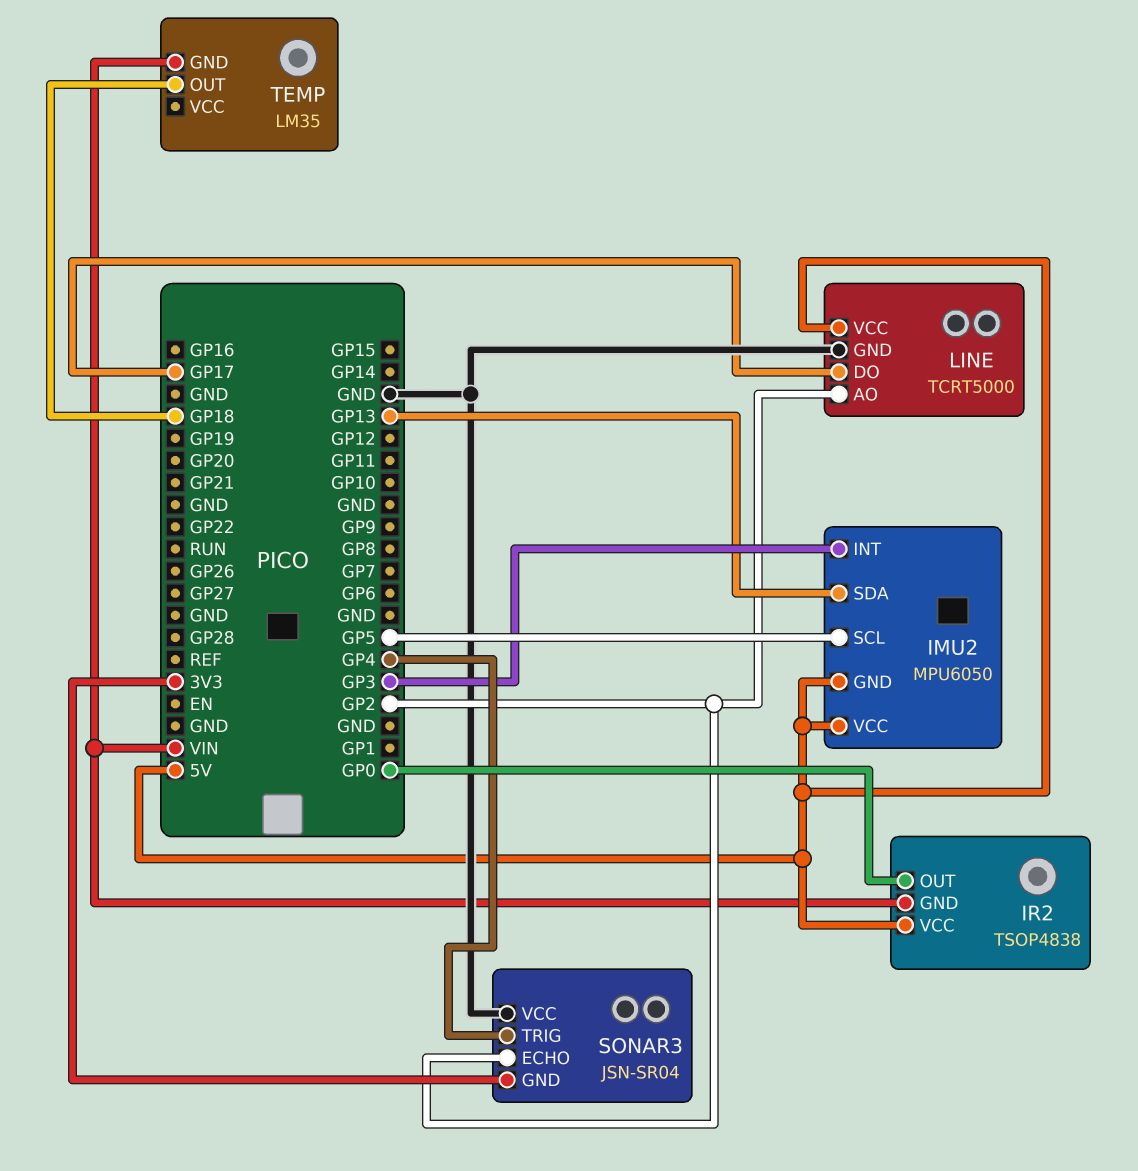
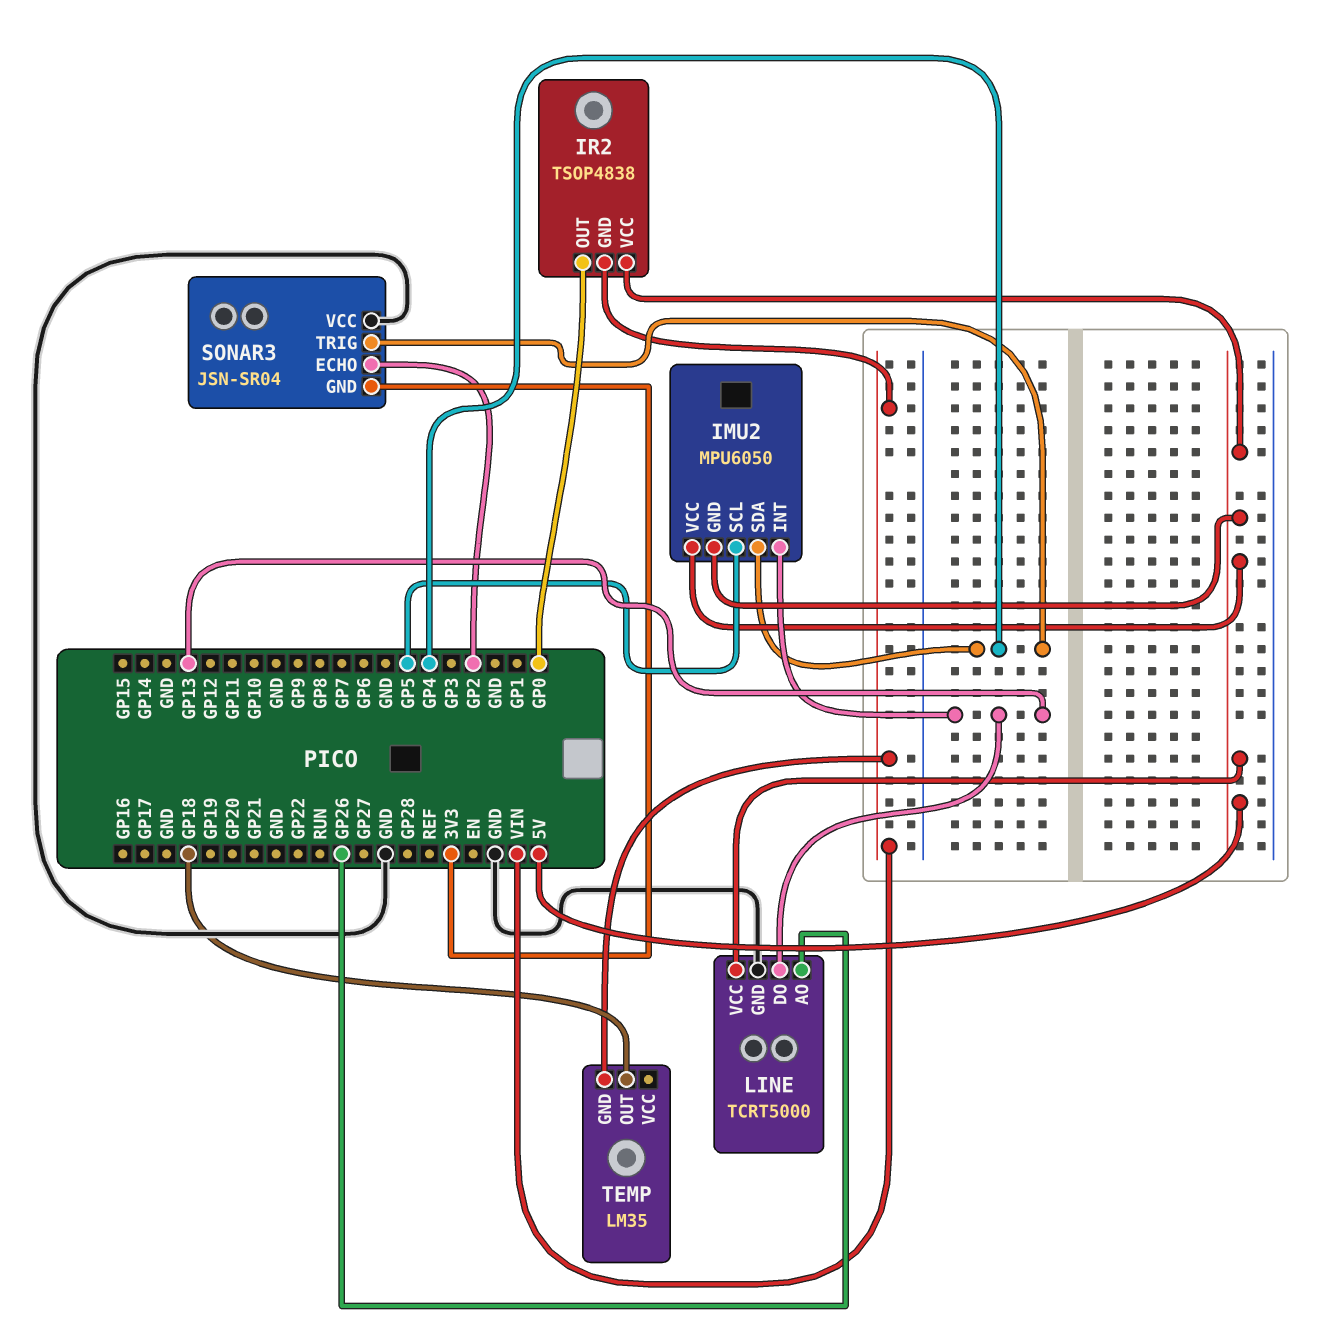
IMU2 pin INT: GP3 -> GP13
IMU2 pin SDA: GP13 -> GP4
LINE pin AO: GP2 -> GP26
LINE pin DO: GP17 -> GP13

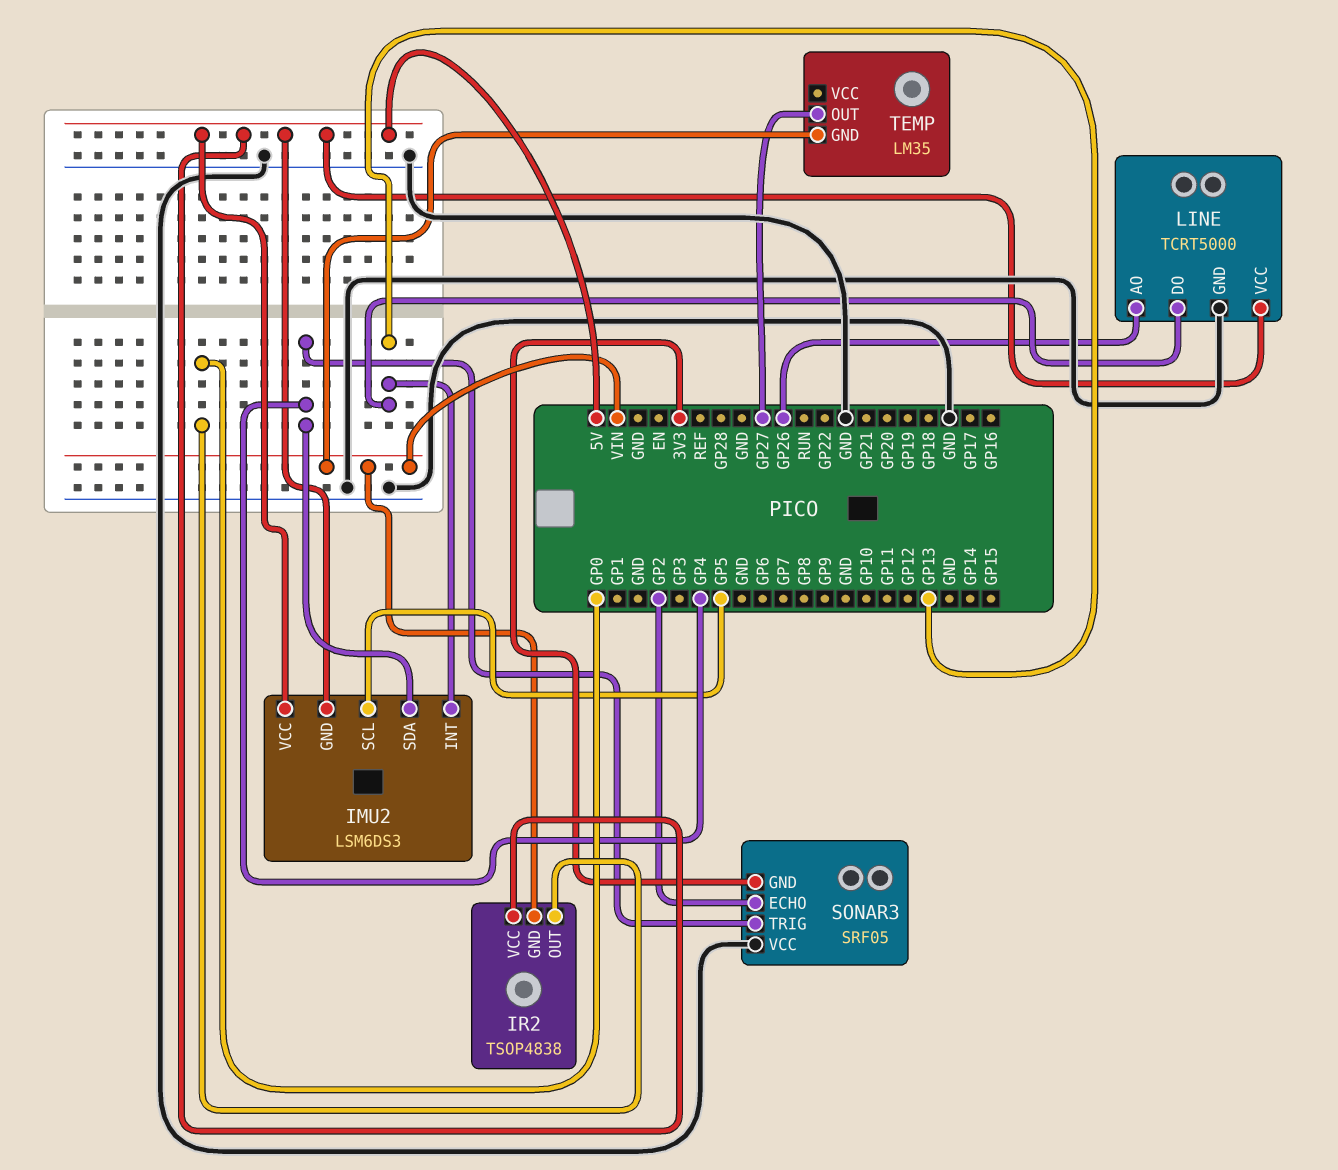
IMU2: MPU6050 -> LSM6DS3
SONAR3: JSN-SR04 -> SRF05
TEMP pin OUT: GP18 -> GP27

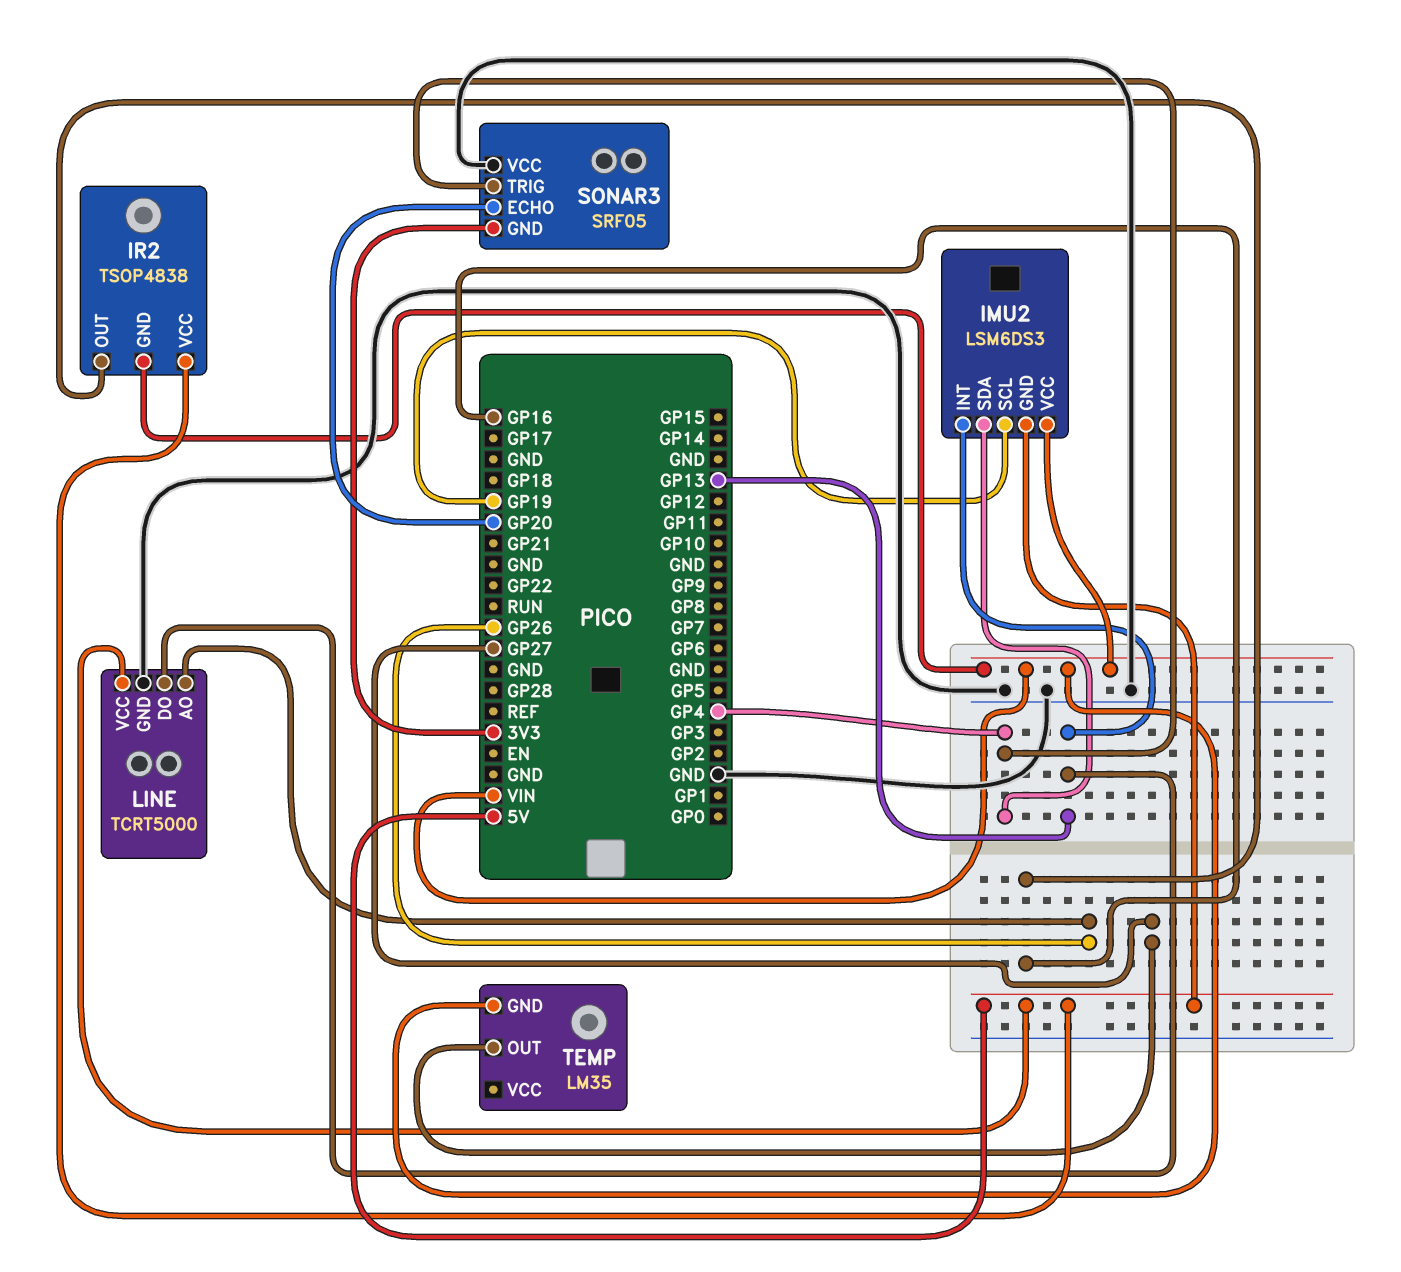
IMU2 pin SCL: GP5 -> GP19
IMU2 pin VCC: 5V -> VIN
IR2 pin OUT: GP0 -> GP16
SONAR3 pin ECHO: GP2 -> GP20

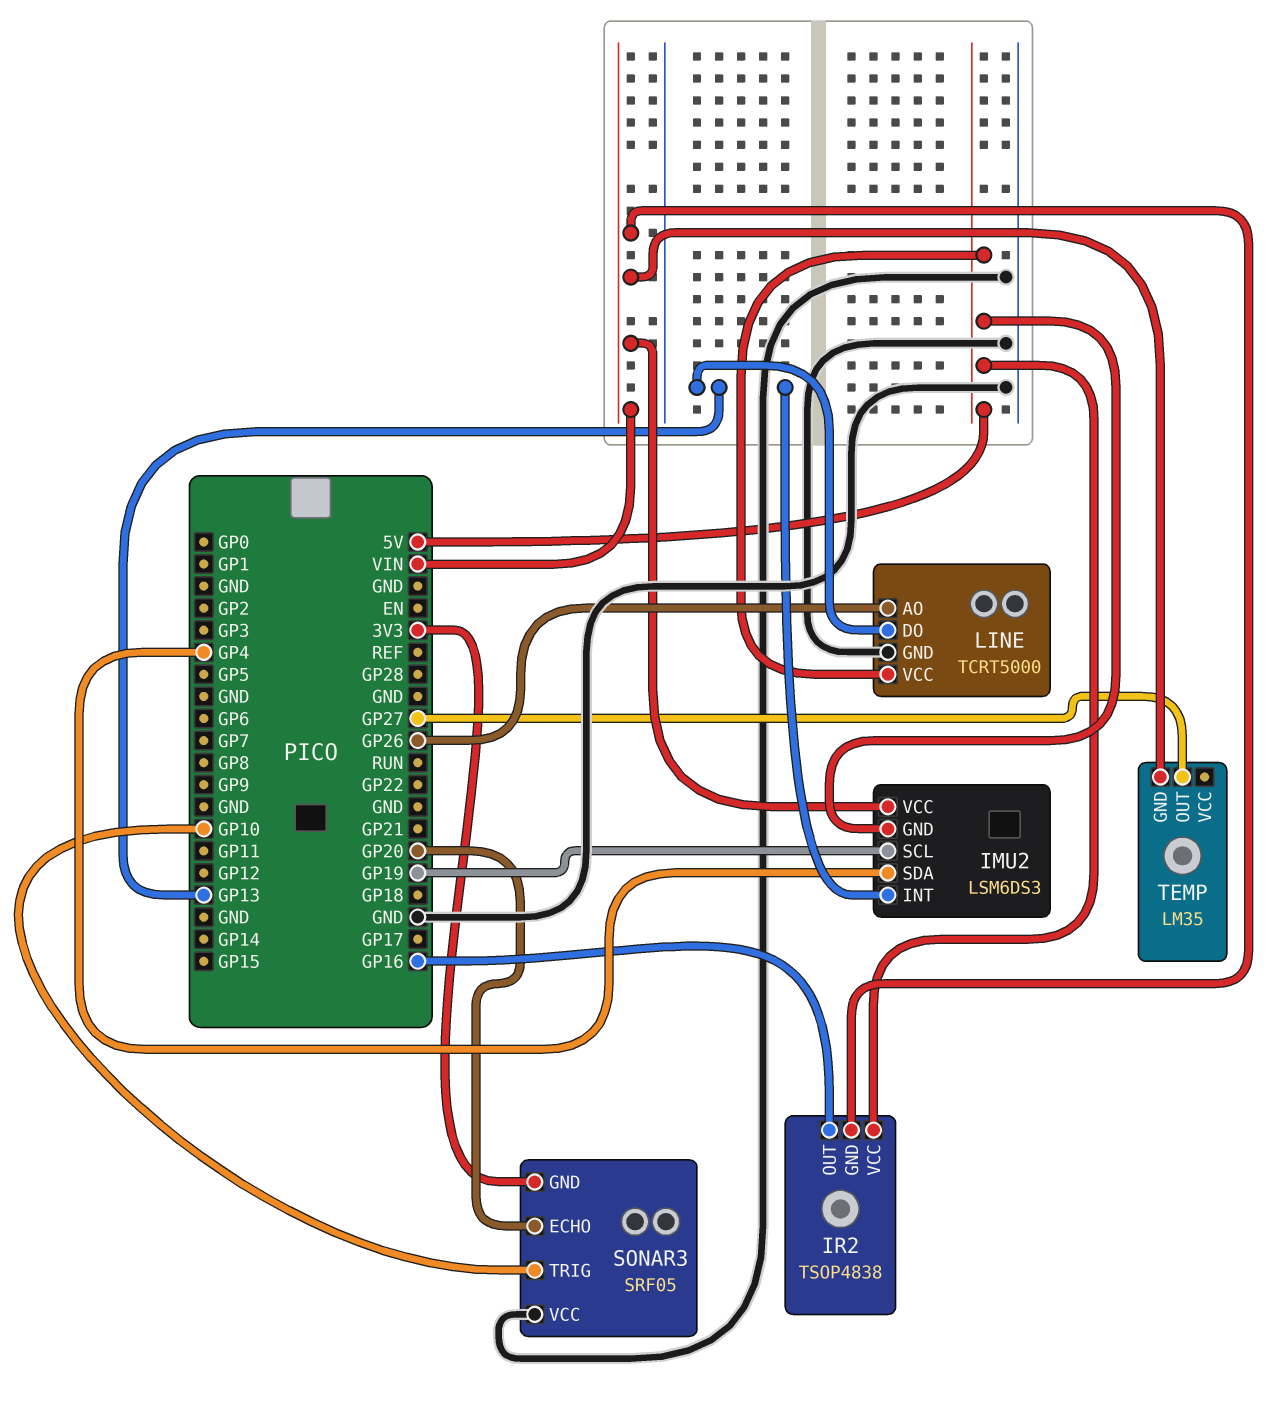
SONAR3 pin TRIG: GP4 -> GP10

